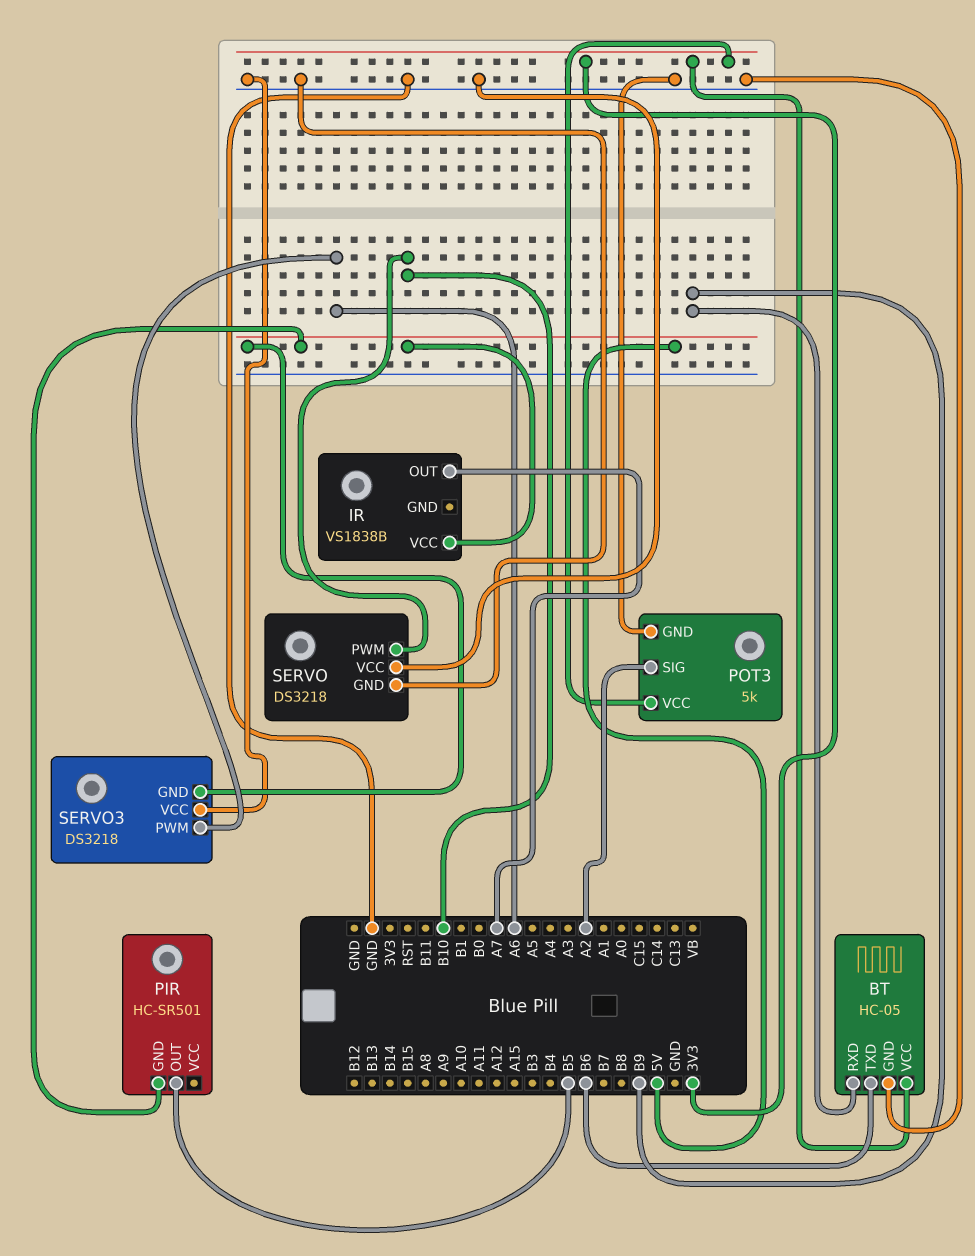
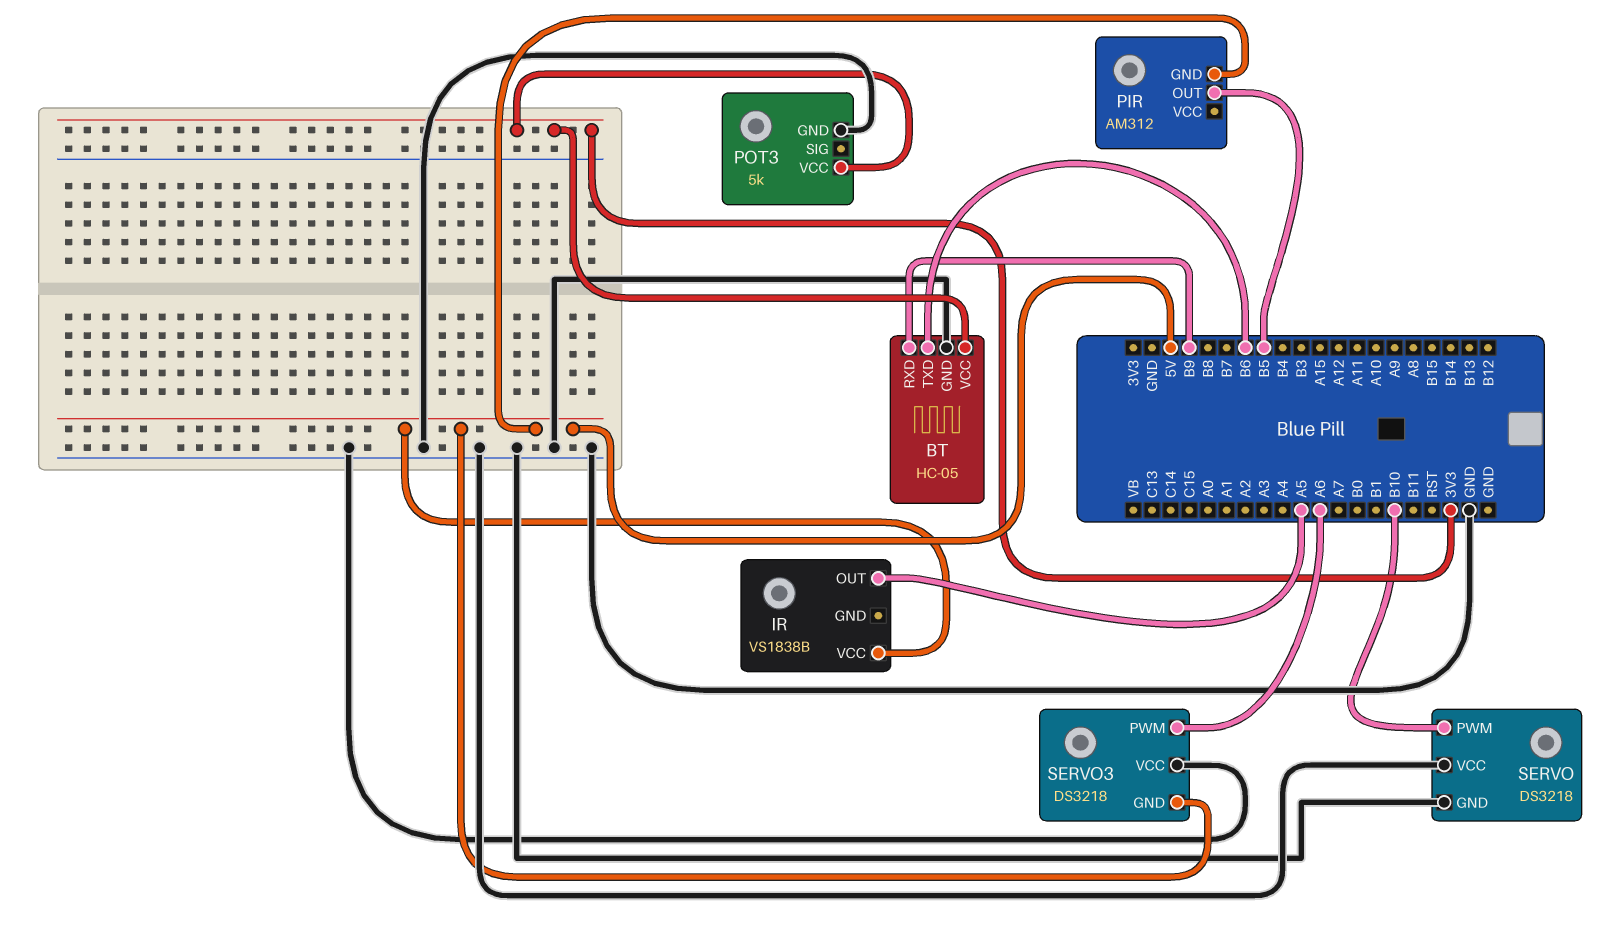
IR pin OUT: A7 -> A5
PIR: HC-SR501 -> AM312
POT3 pin SIG: A2 -> none

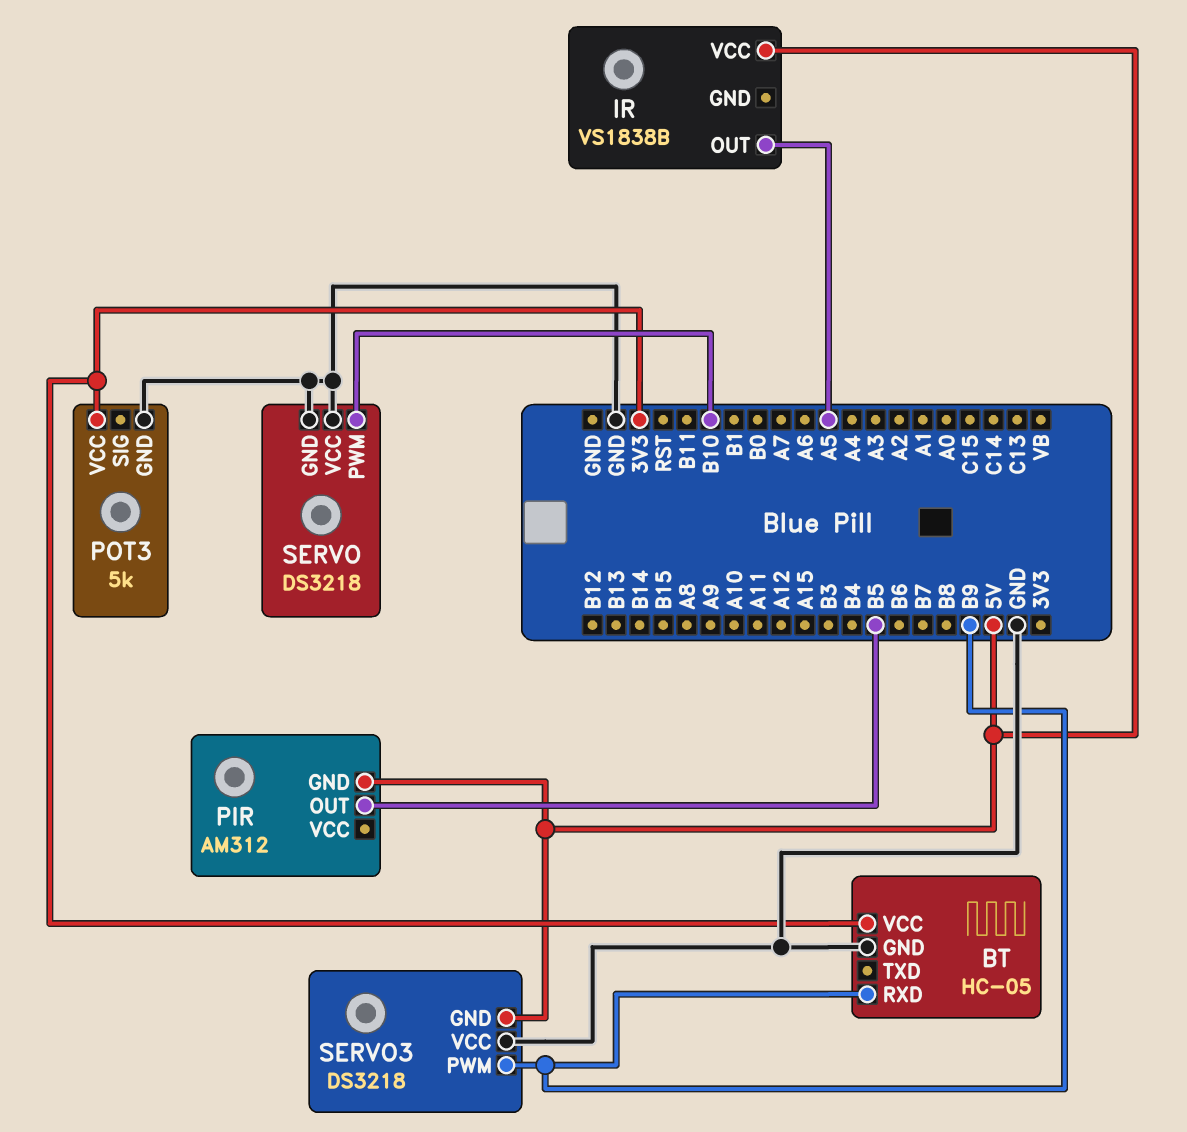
BT pin TXD: B6 -> none
SERVO3 pin PWM: A6 -> B9

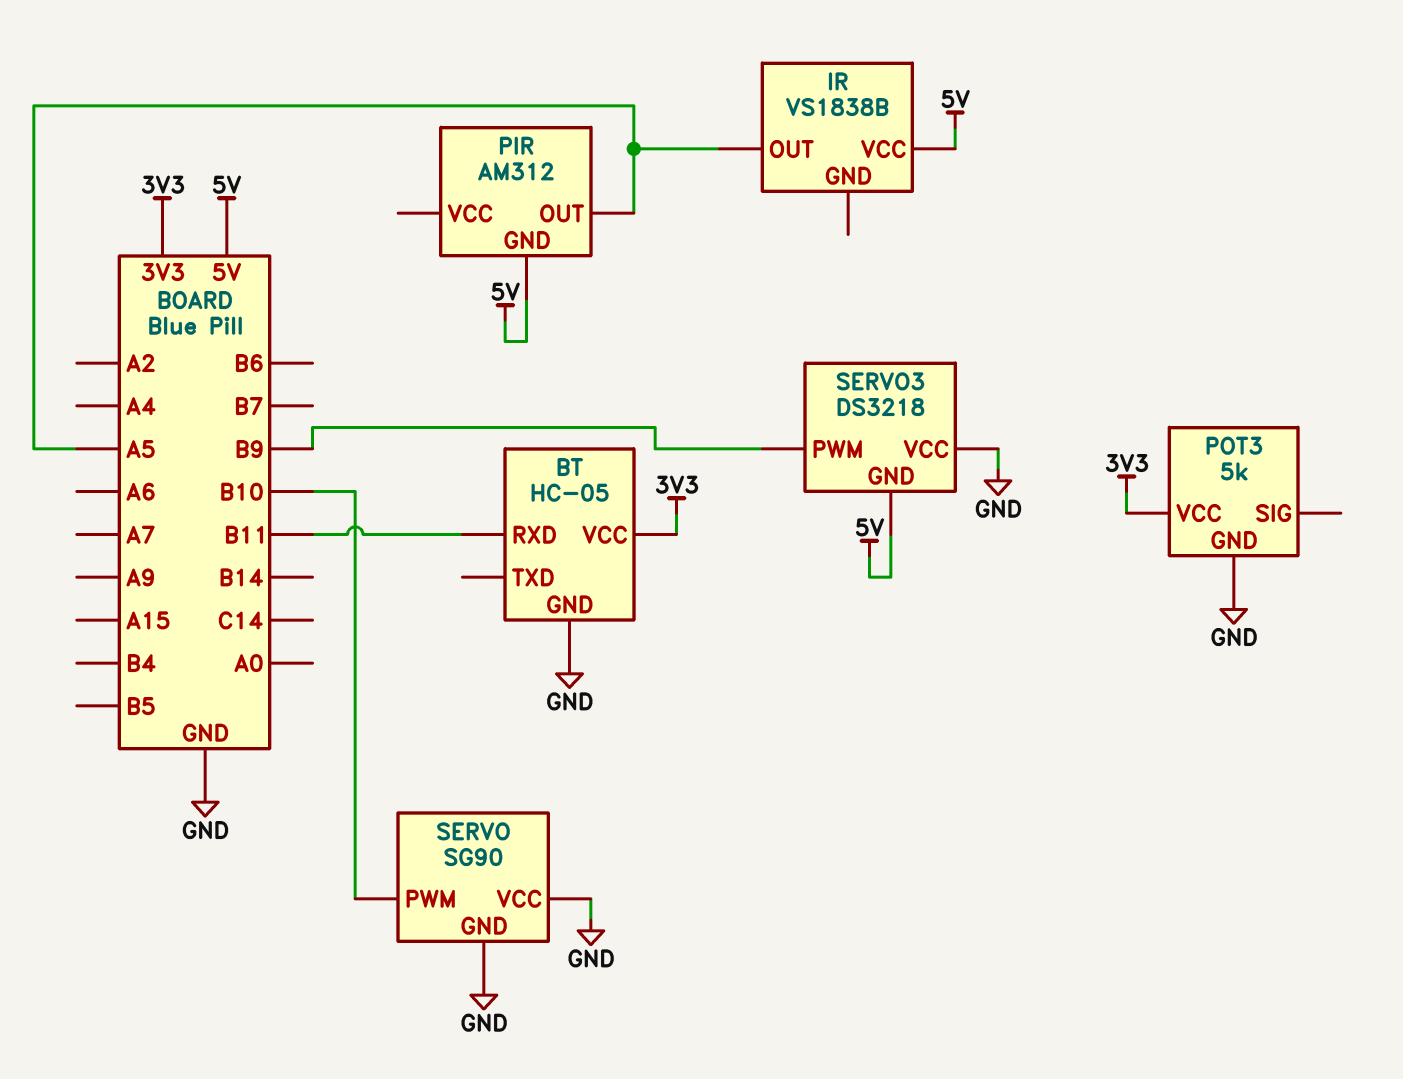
BT pin RXD: B9 -> B11
PIR pin OUT: B5 -> A5
SERVO: DS3218 -> SG90

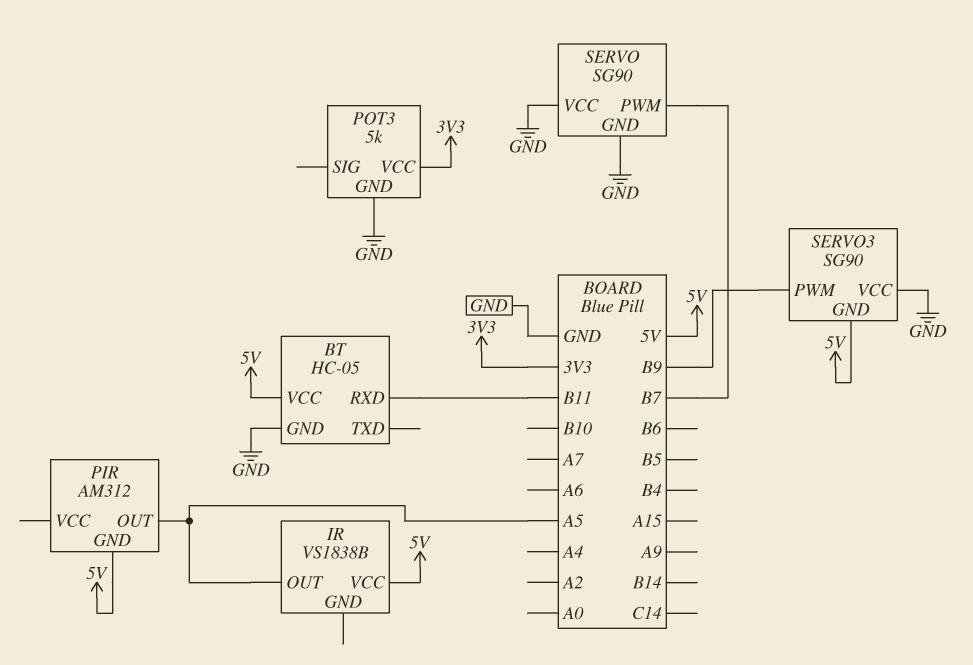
BT pin VCC: 3V3 -> 5V
SERVO pin PWM: B10 -> B7
SERVO3: DS3218 -> SG90

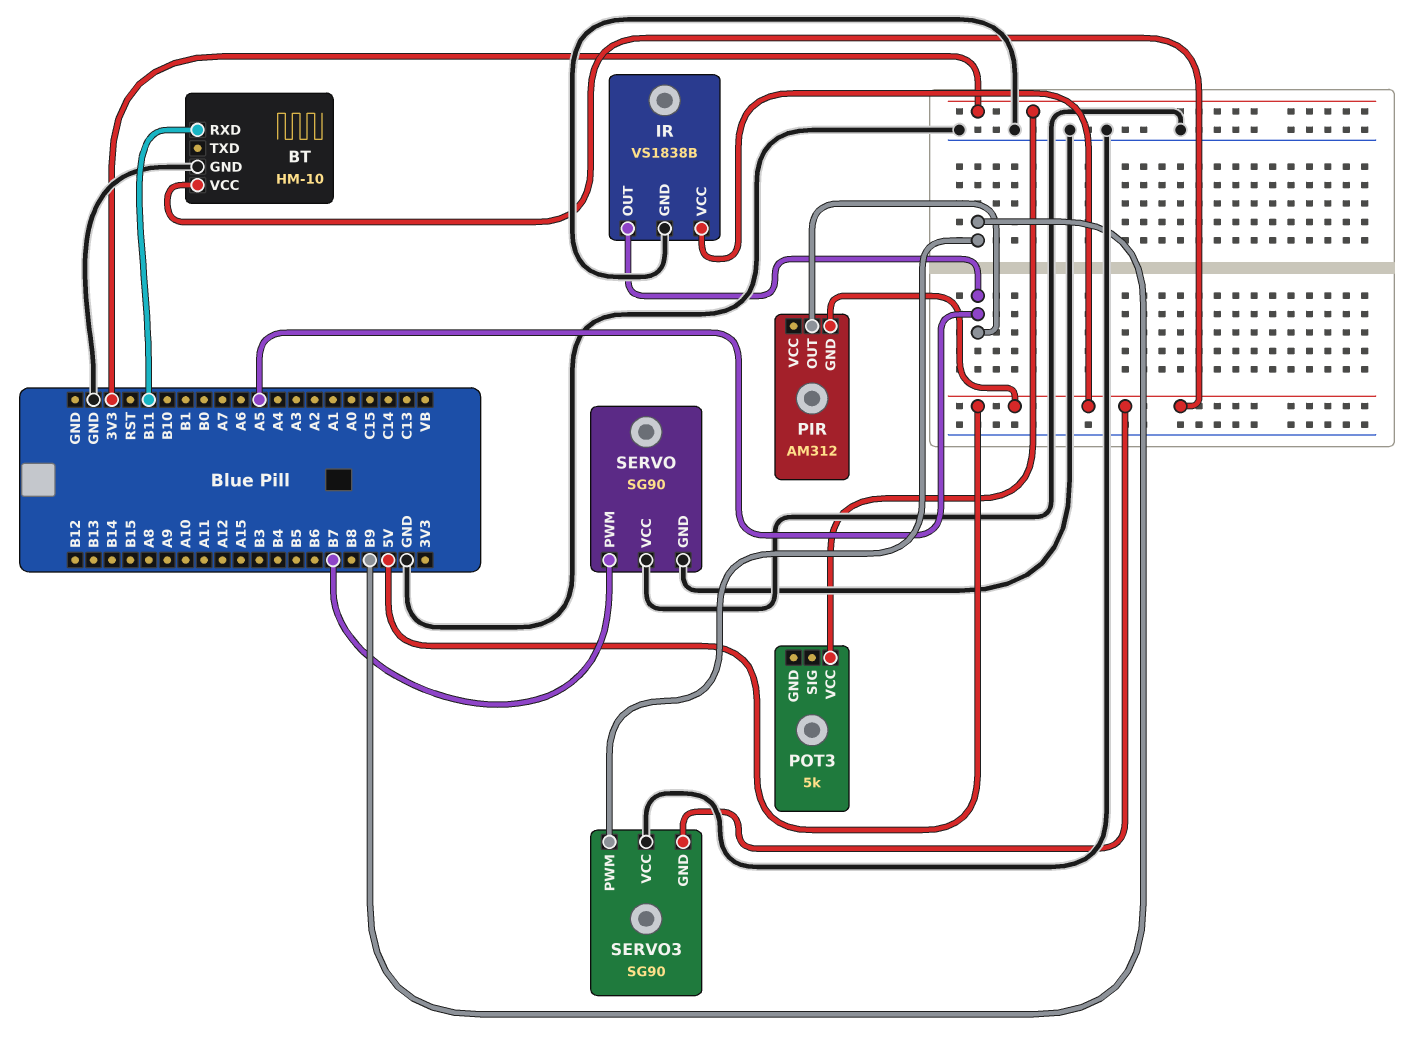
BT: HC-05 -> HM-10
IR pin GND: none -> GND
POT3 pin GND: GND -> none

